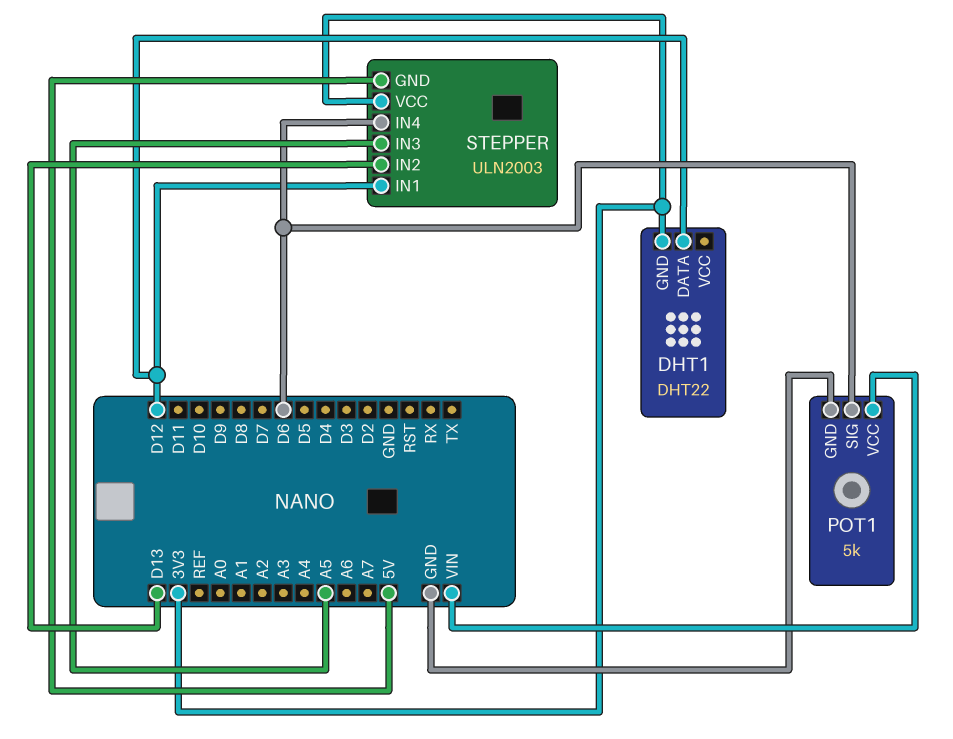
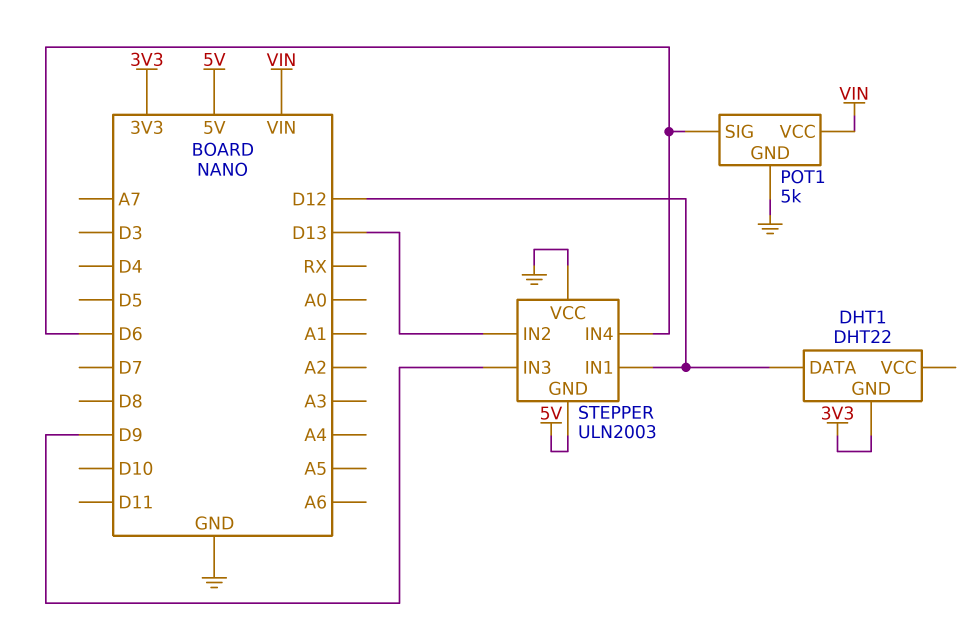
STEPPER pin IN3: A5 -> D9
STEPPER pin VCC: 3V3 -> GND

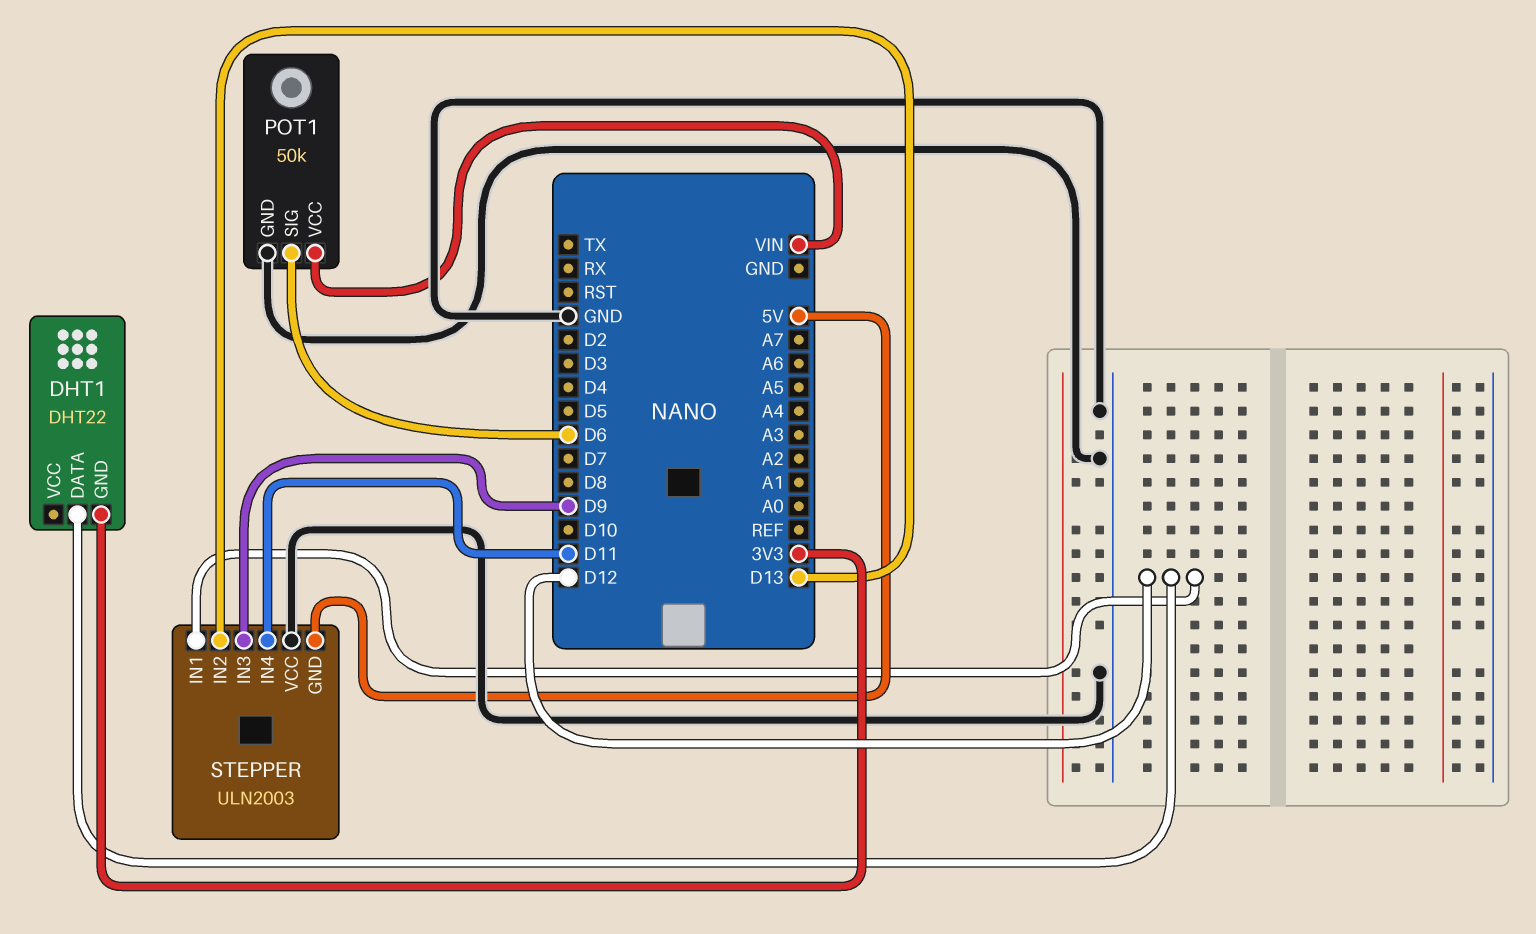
POT1: 5k -> 50k
STEPPER pin IN4: D6 -> D11

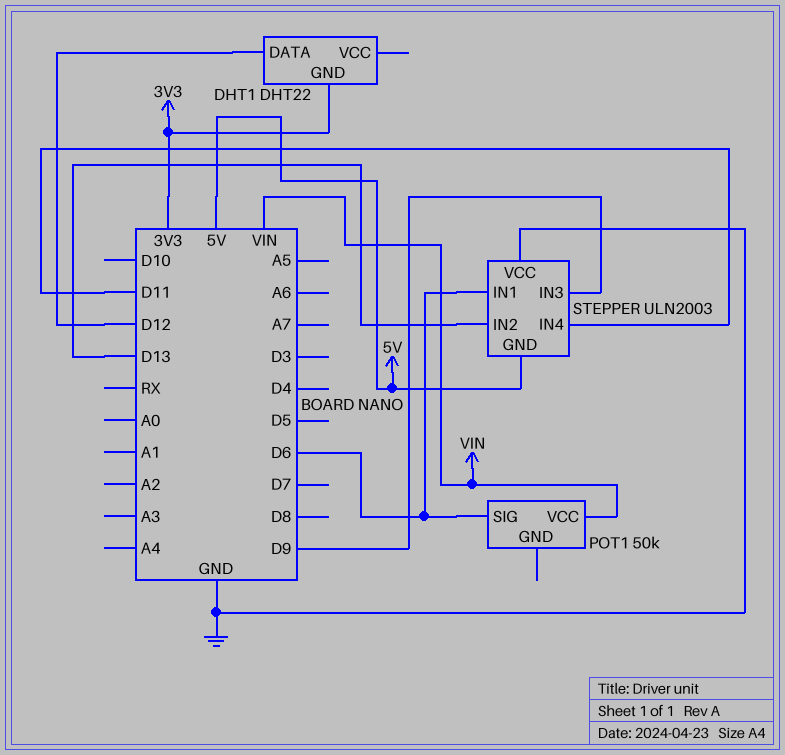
POT1 pin GND: GND -> none
STEPPER pin IN1: D12 -> D6

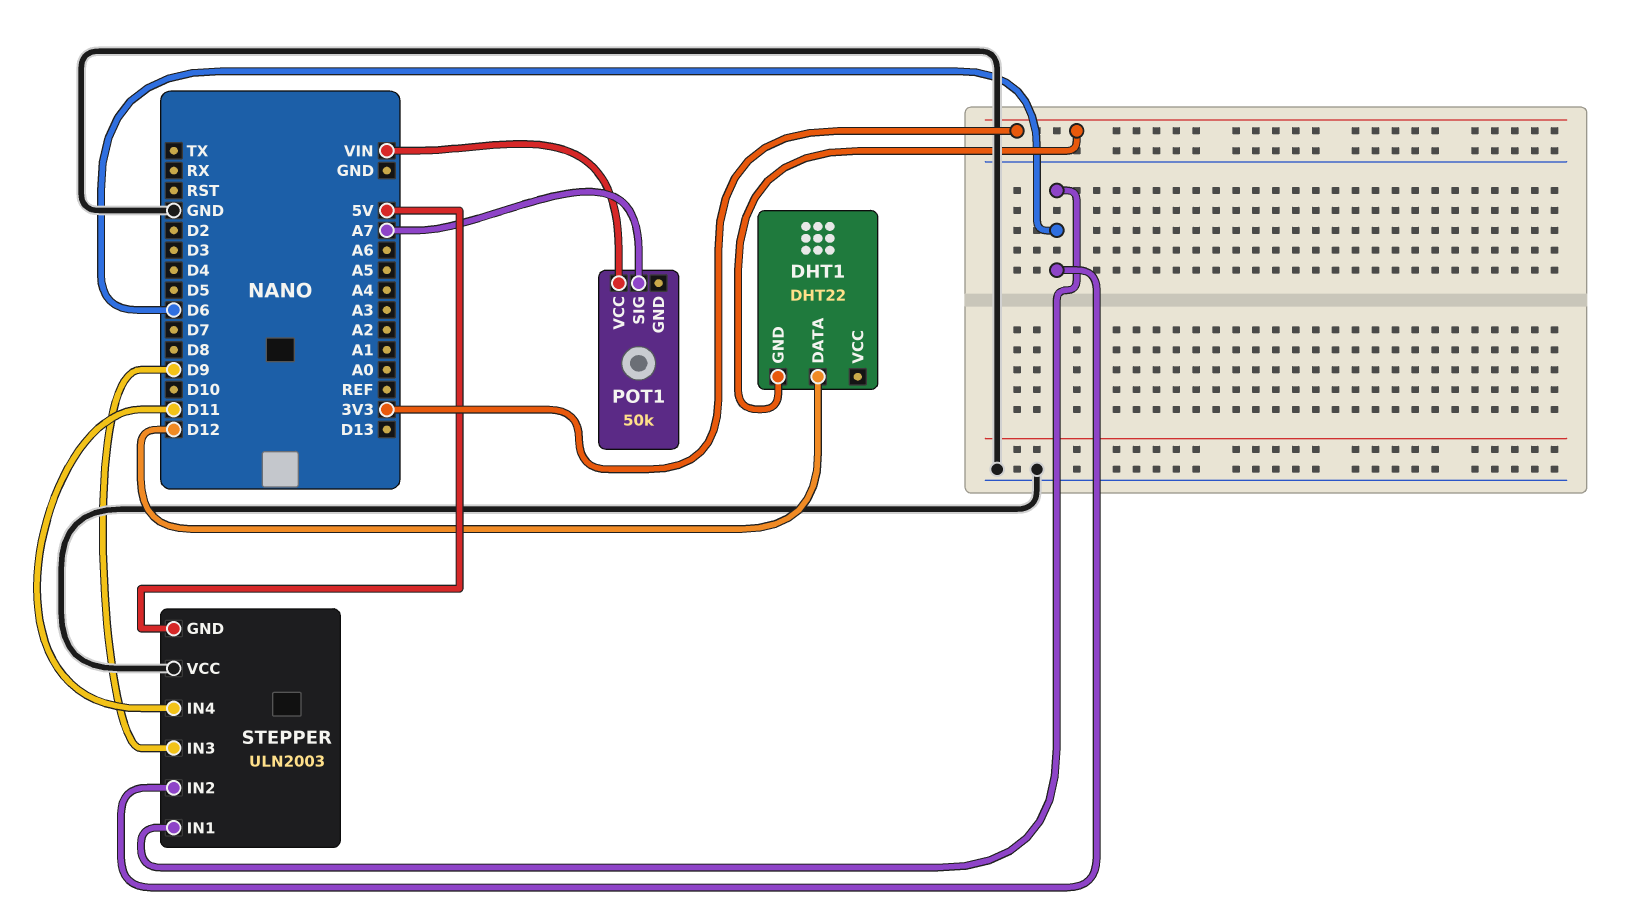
POT1 pin SIG: D6 -> A7
STEPPER pin IN2: D13 -> D6

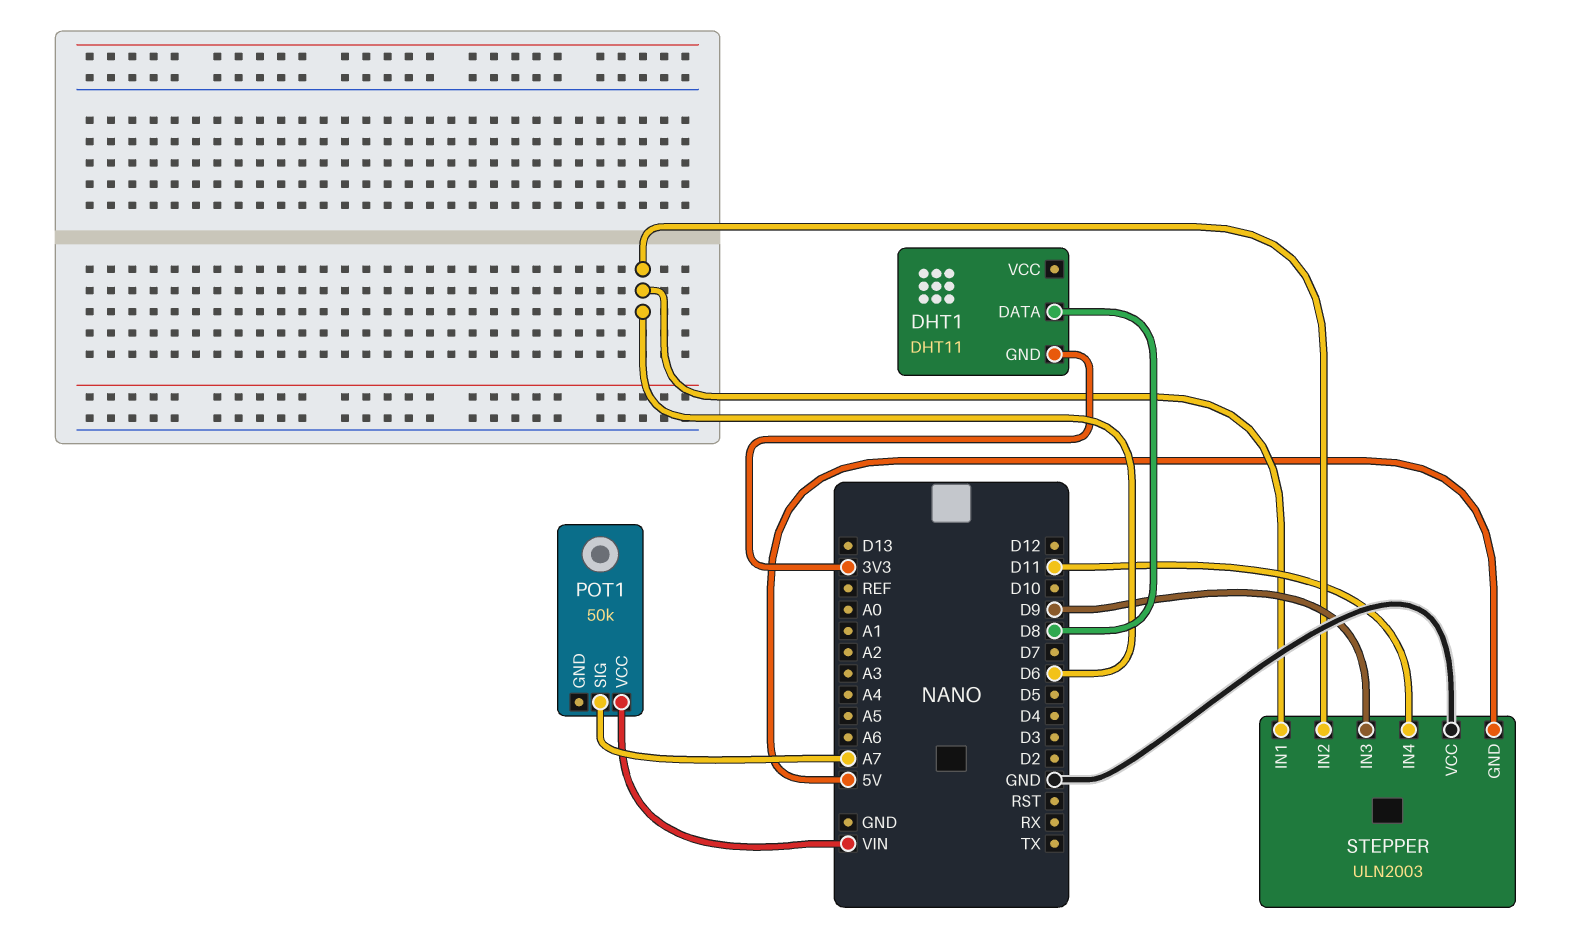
DHT1: DHT22 -> DHT11
DHT1 pin DATA: D12 -> D8

